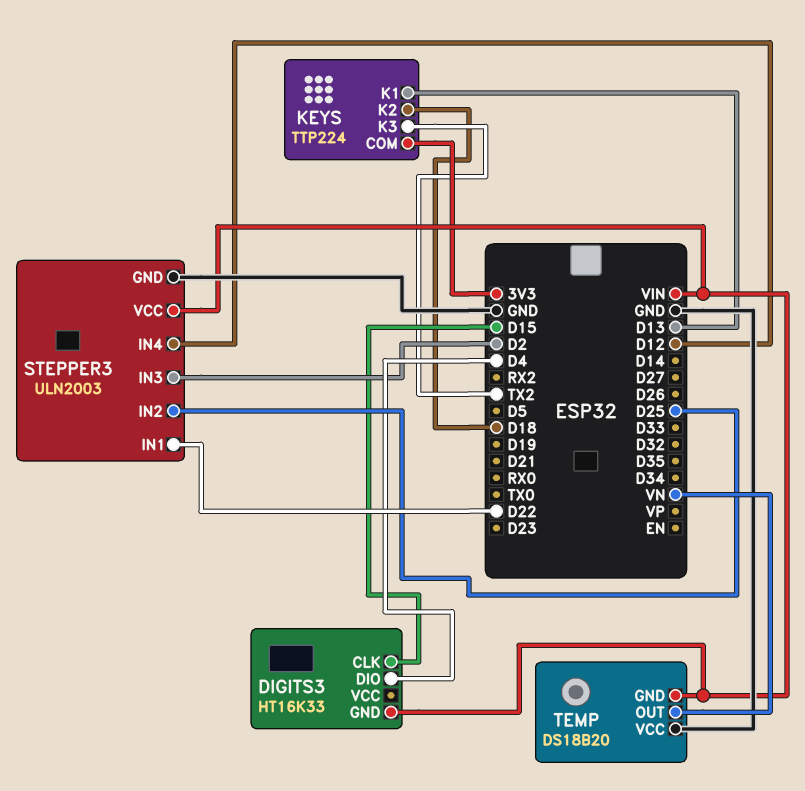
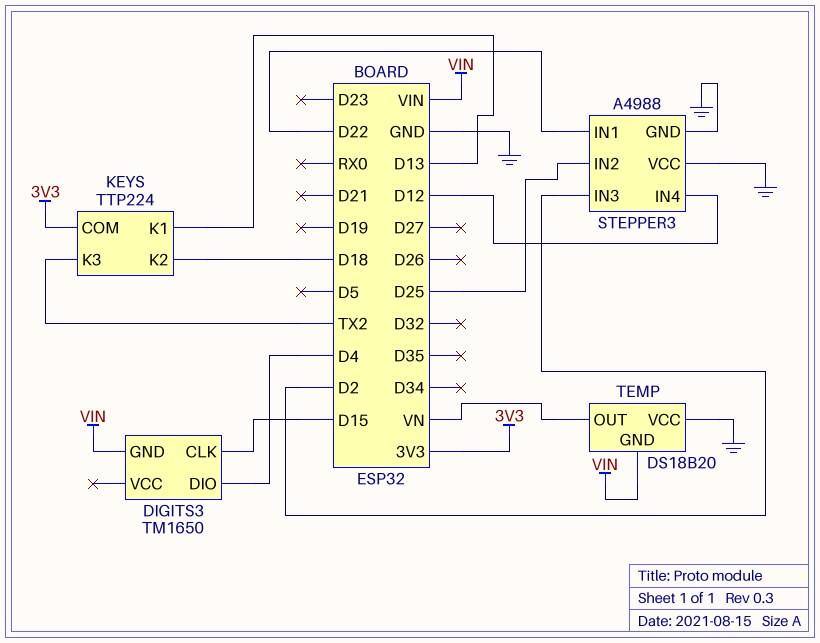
DIGITS3: HT16K33 -> TM1650
STEPPER3: ULN2003 -> A4988
STEPPER3 pin VCC: VIN -> GND

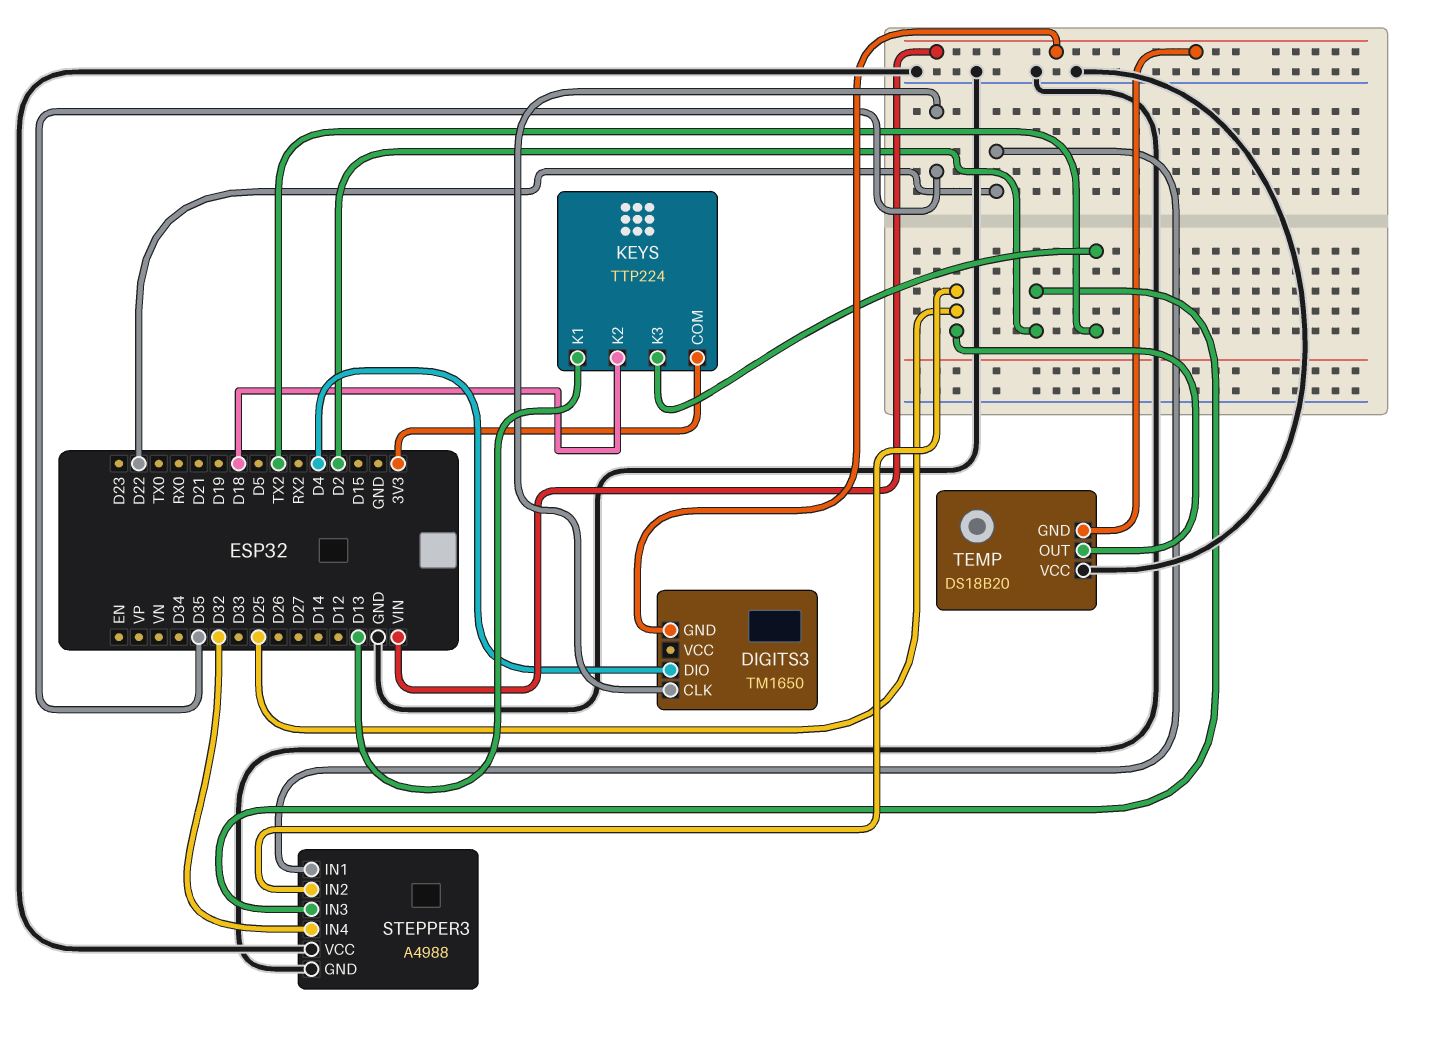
DIGITS3 pin CLK: D15 -> D35
STEPPER3 pin IN4: D12 -> D32
TEMP pin OUT: VN -> D25

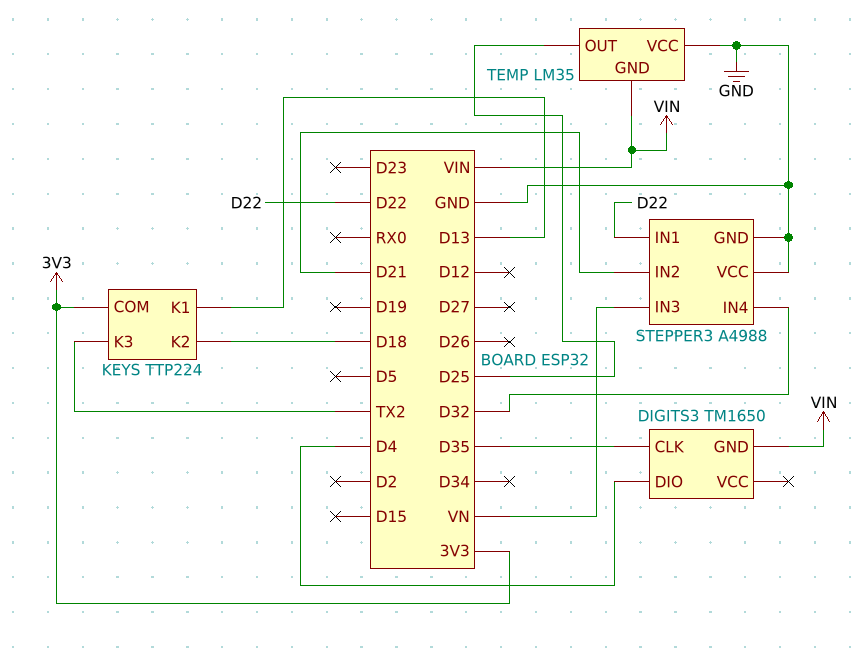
STEPPER3 pin IN2: D25 -> D21
STEPPER3 pin IN3: D2 -> VN
TEMP: DS18B20 -> LM35

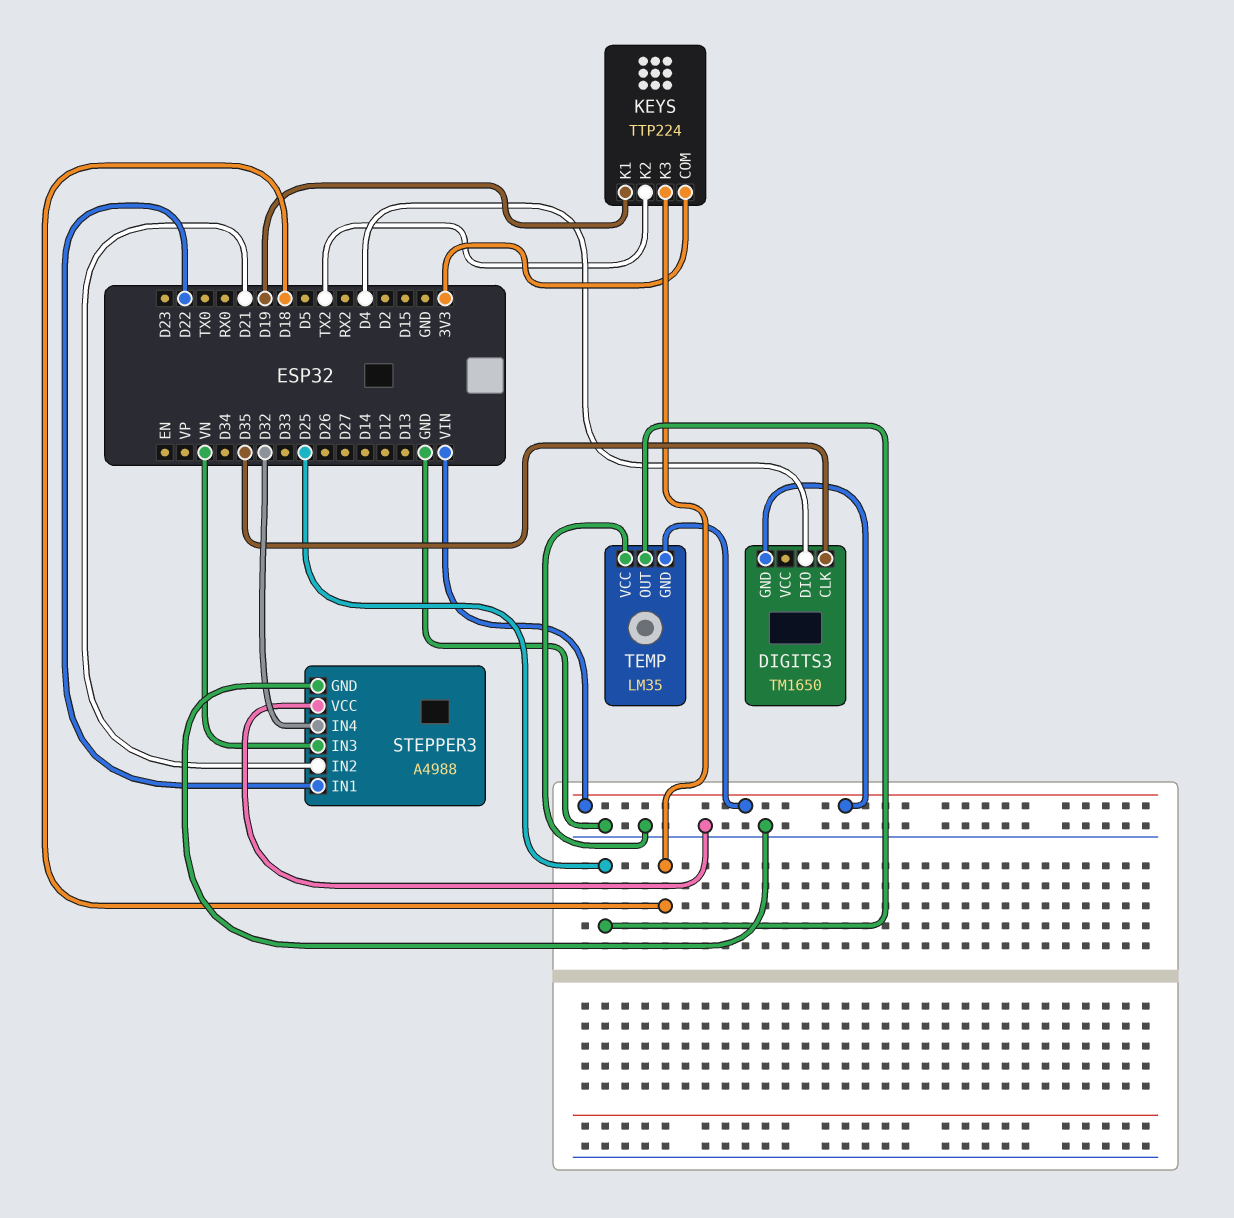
KEYS pin K1: D13 -> D19
KEYS pin K2: D18 -> TX2
KEYS pin K3: TX2 -> D18

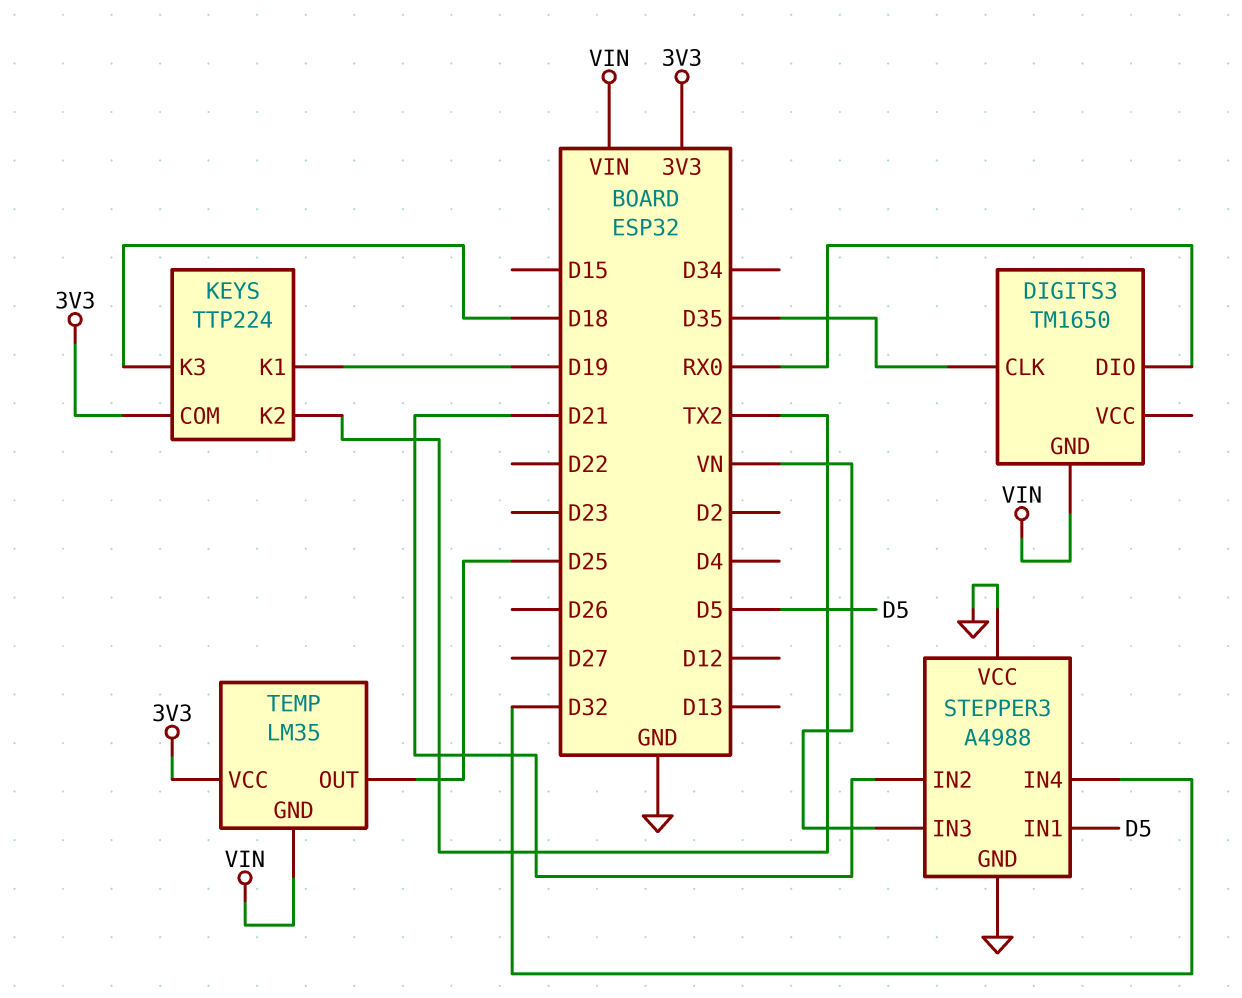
DIGITS3 pin DIO: D4 -> RX0
STEPPER3 pin IN1: D22 -> D5
TEMP pin VCC: GND -> 3V3

